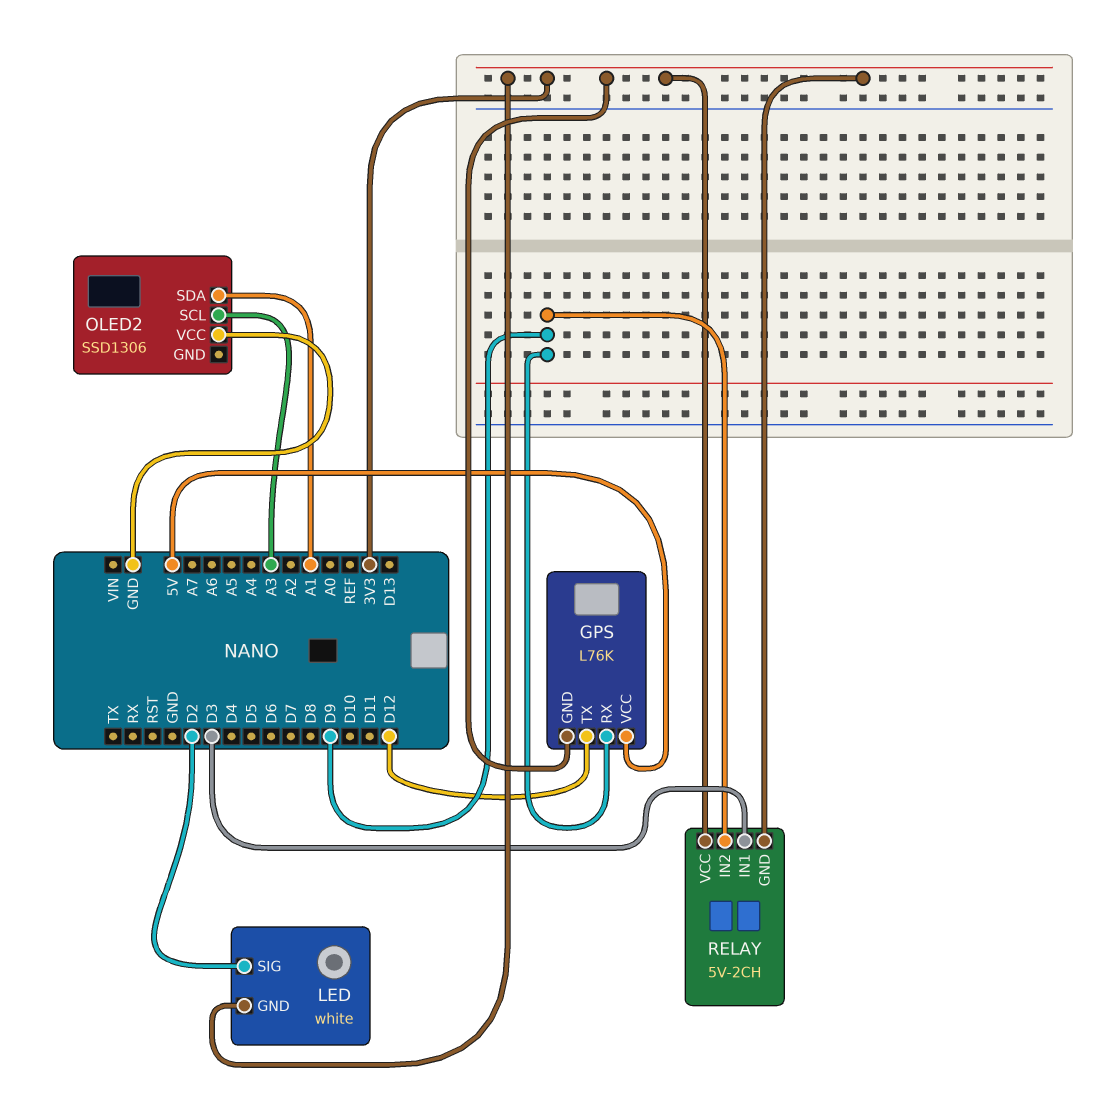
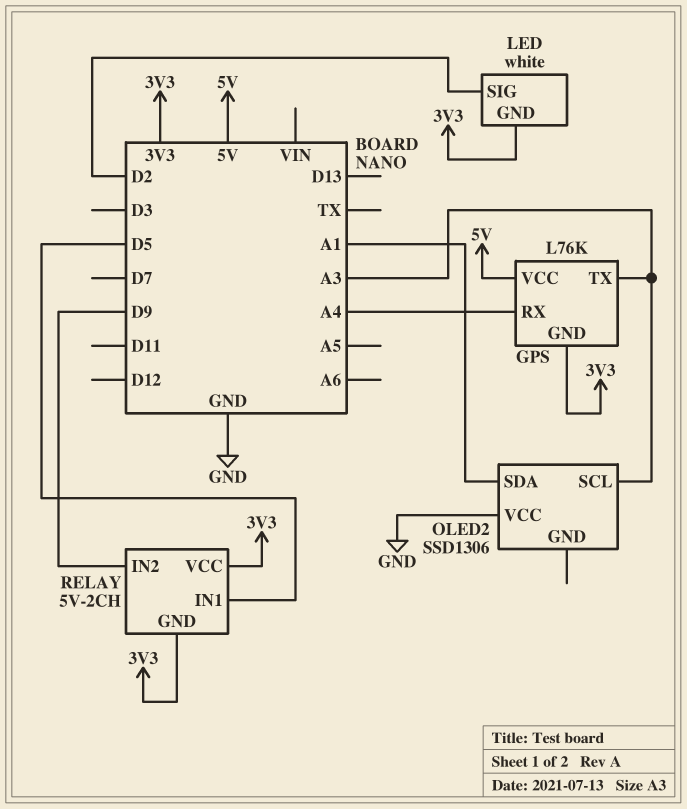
GPS pin RX: D9 -> A4
GPS pin TX: D12 -> A3
RELAY pin IN1: D3 -> D5

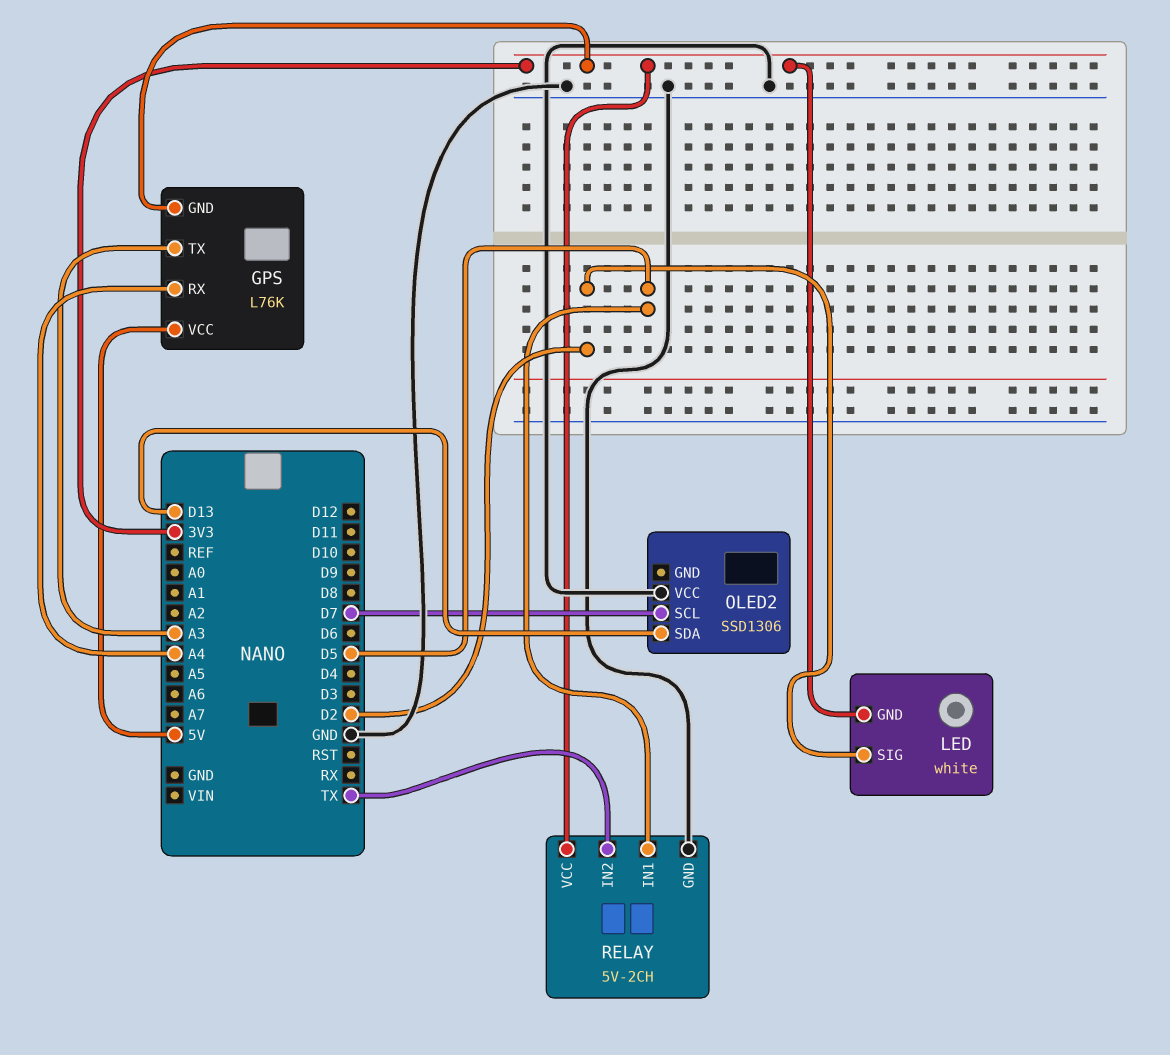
OLED2 pin SCL: A3 -> D7
OLED2 pin SDA: A1 -> D13
RELAY pin GND: 3V3 -> GND
RELAY pin IN2: D9 -> TX

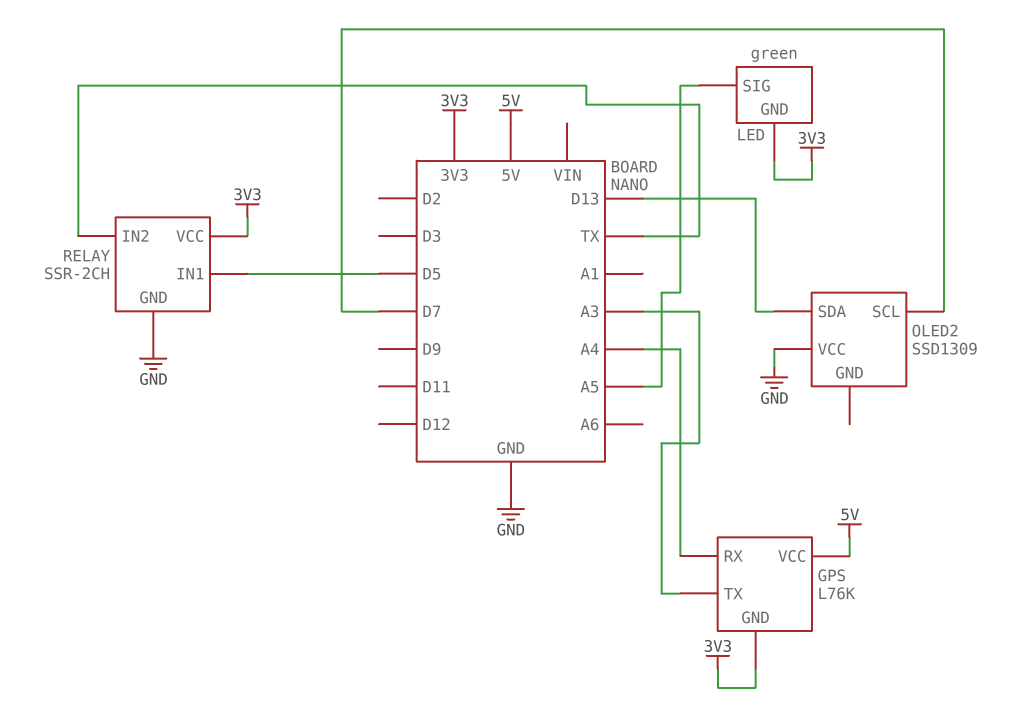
LED: white -> green
LED pin SIG: D2 -> A5
OLED2: SSD1306 -> SSD1309
RELAY: 5V-2CH -> SSR-2CH

